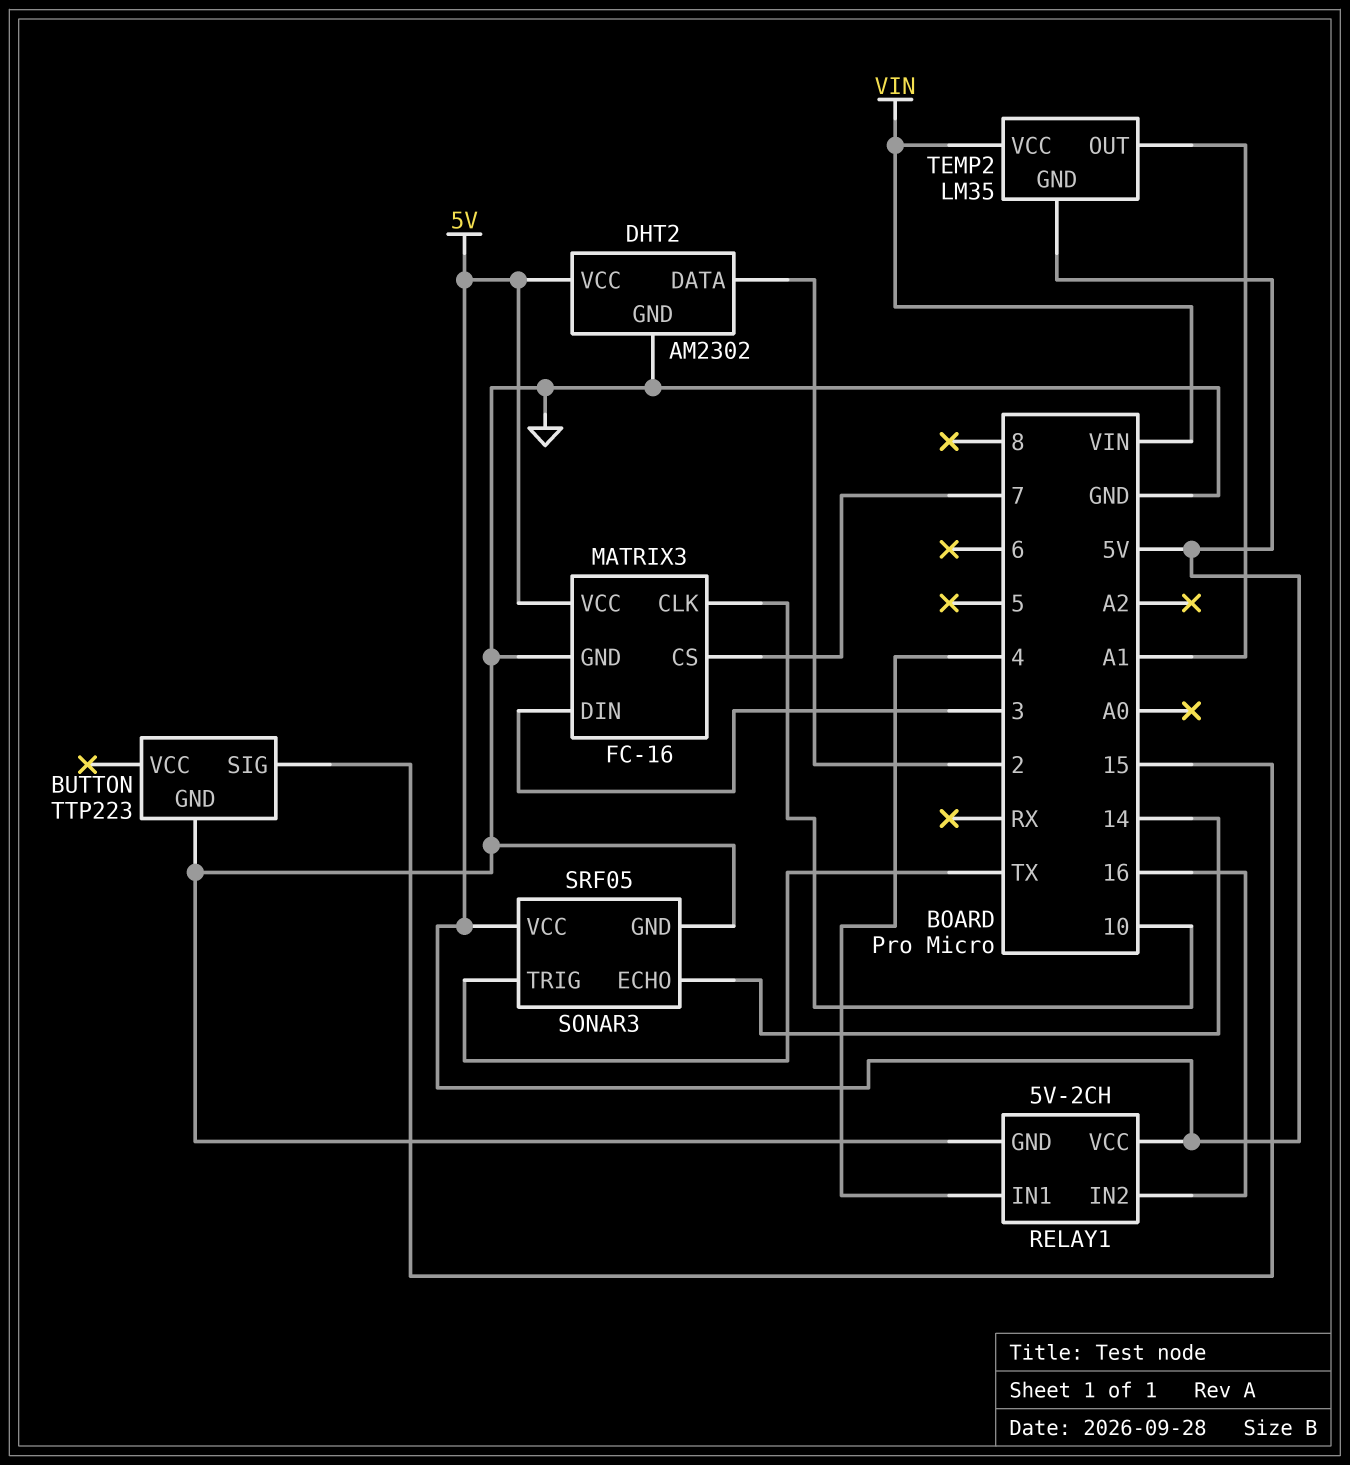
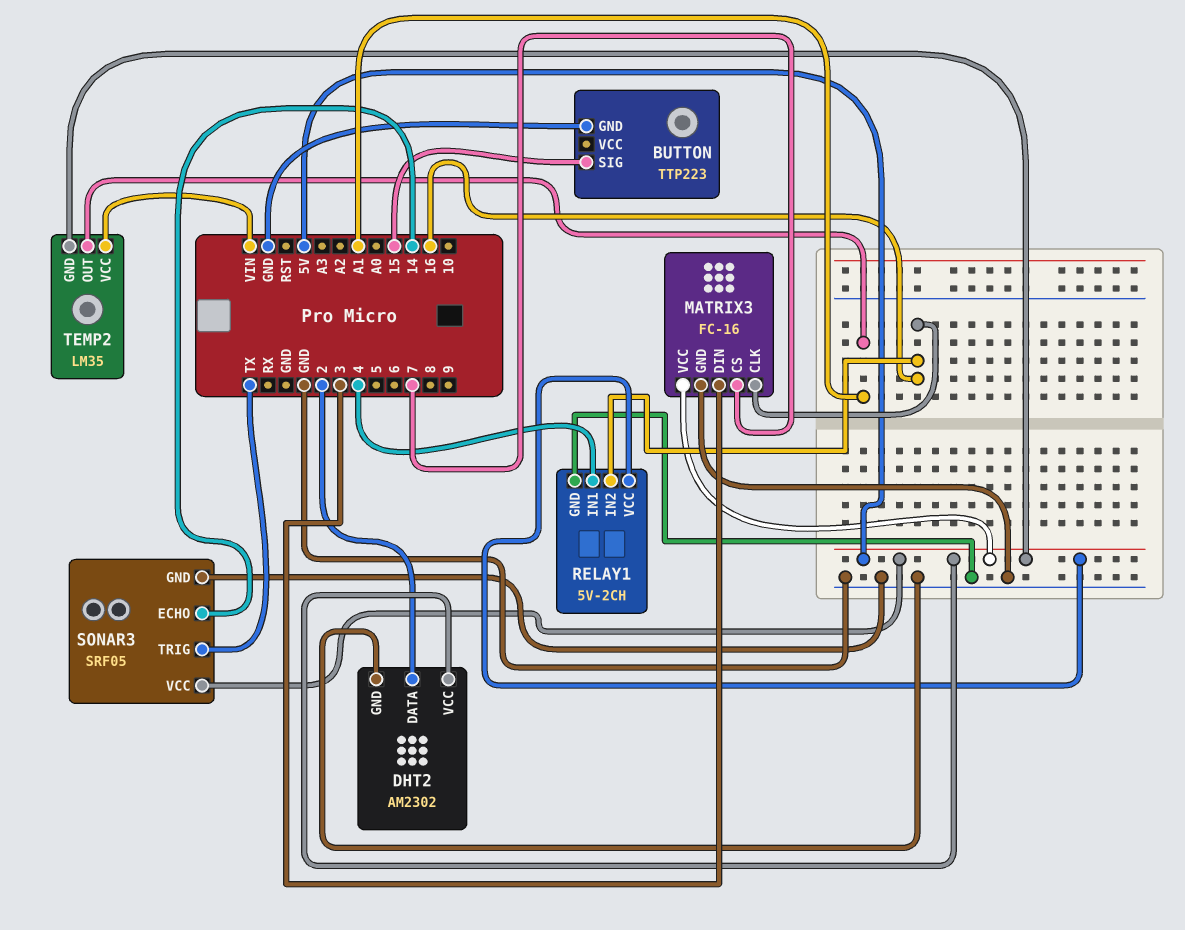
MATRIX3 pin CLK: 10 -> 16

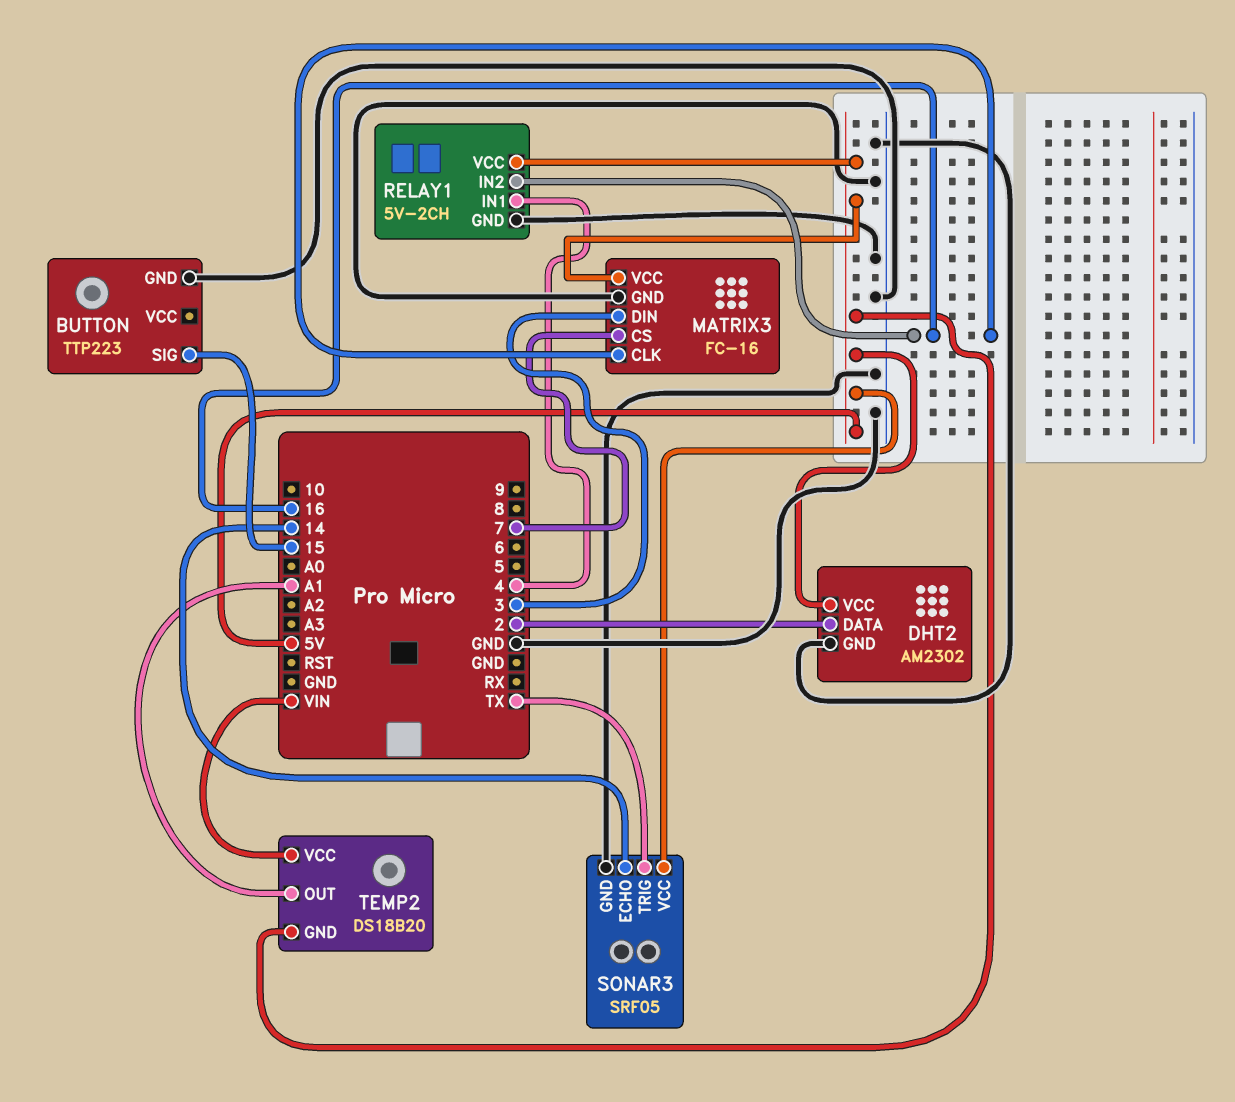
TEMP2: LM35 -> DS18B20

